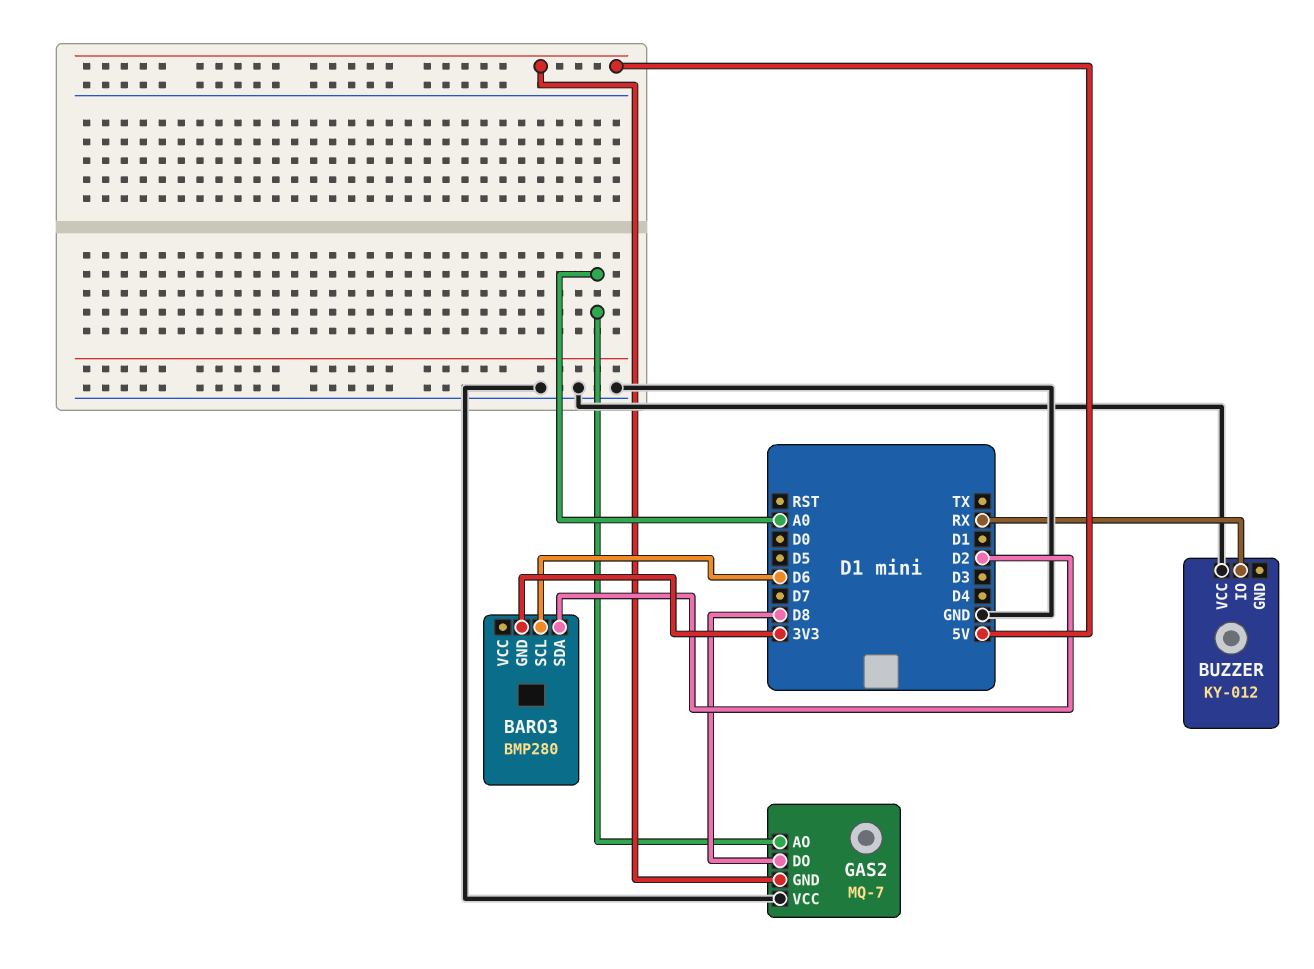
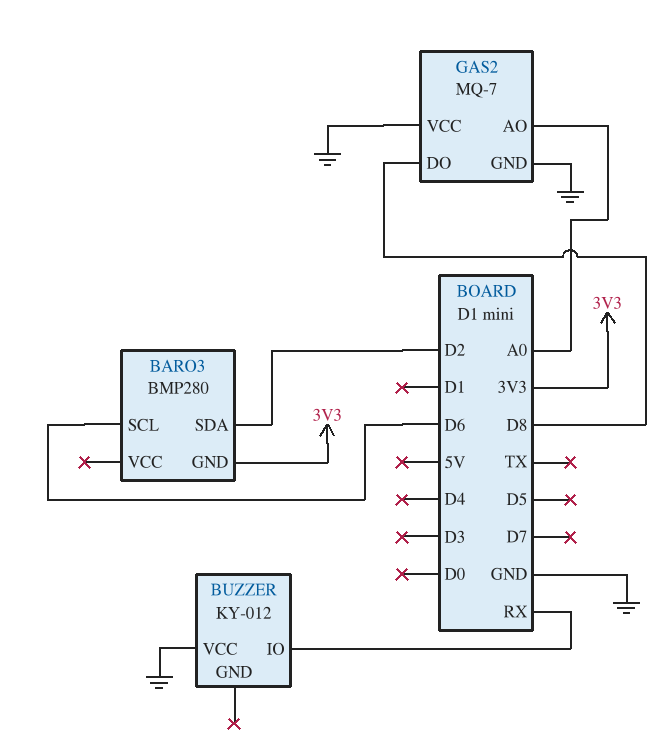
GAS2 pin GND: 5V -> GND

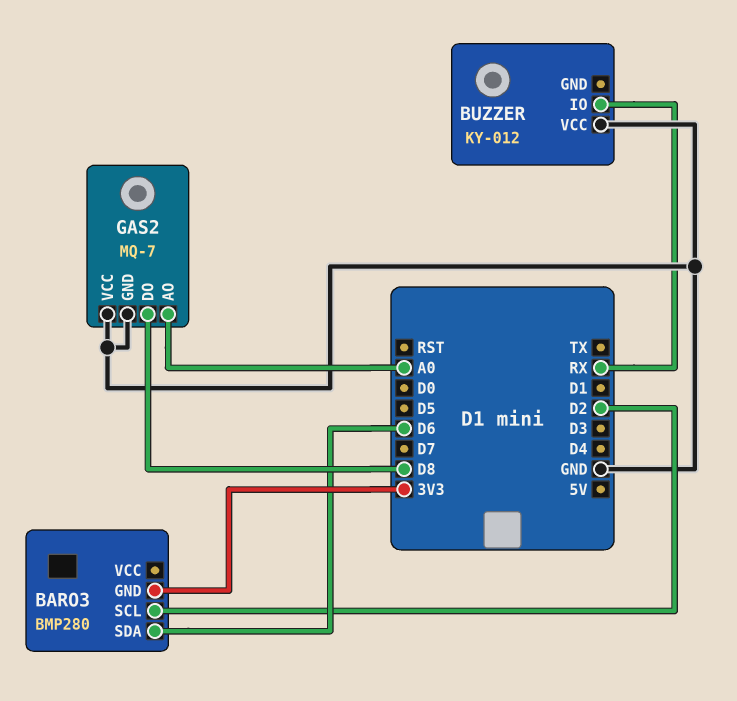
BARO3 pin SCL: D6 -> D2
BARO3 pin SDA: D2 -> D6

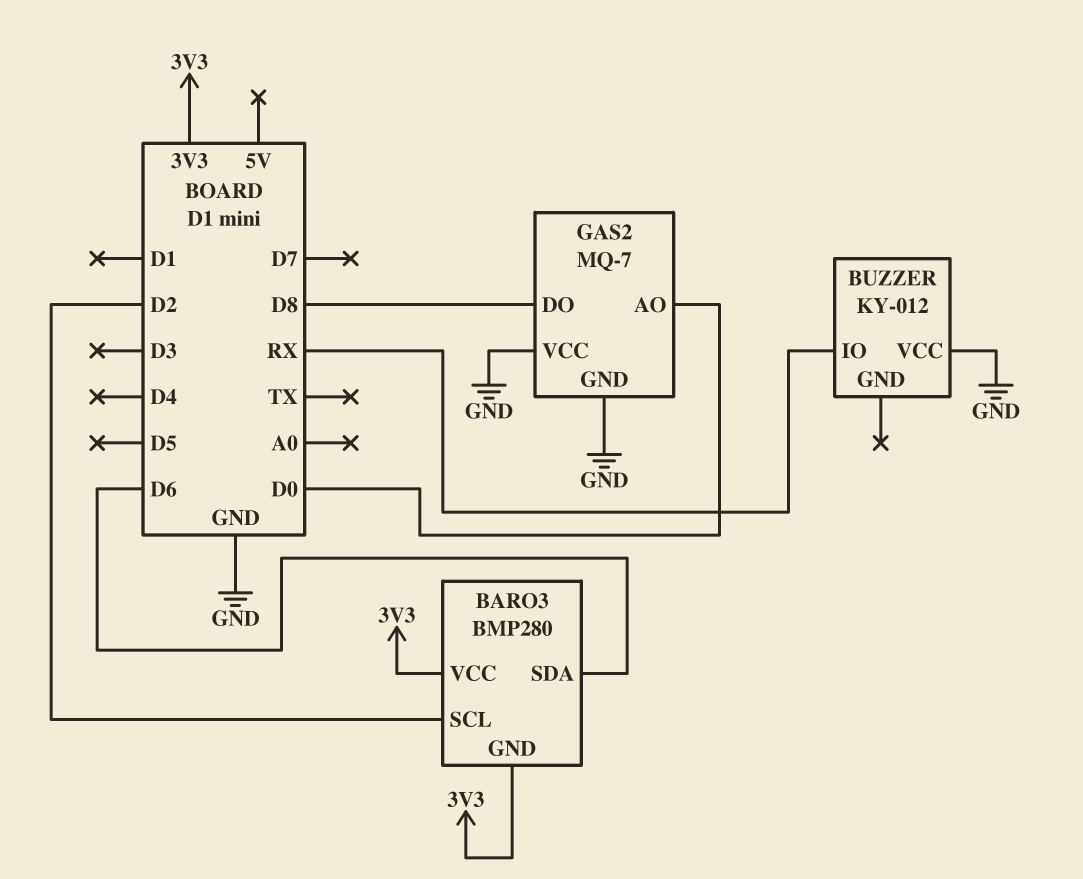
BARO3 pin VCC: none -> 3V3
GAS2 pin AO: A0 -> D0

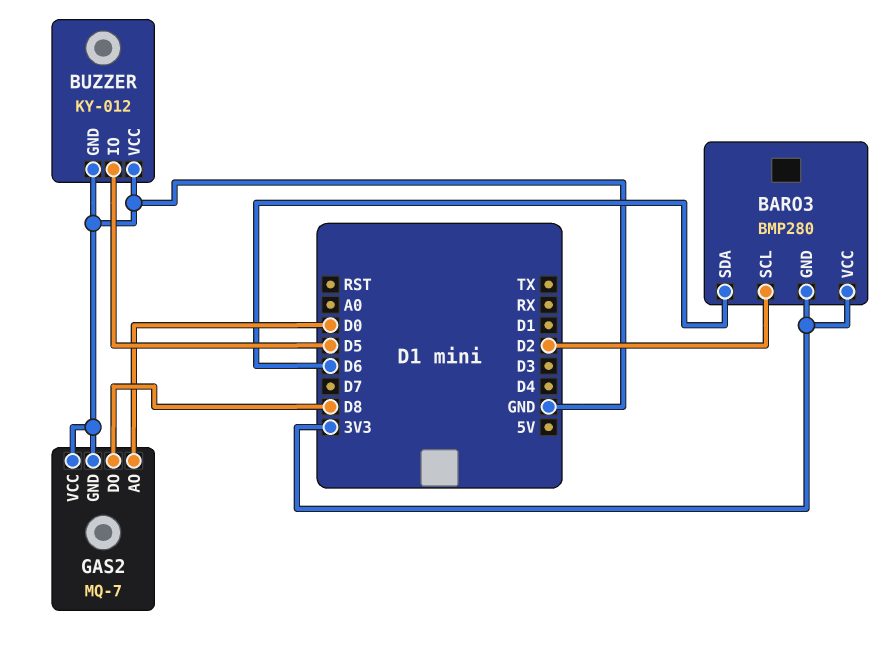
BUZZER pin GND: none -> GND
BUZZER pin IO: RX -> D5

